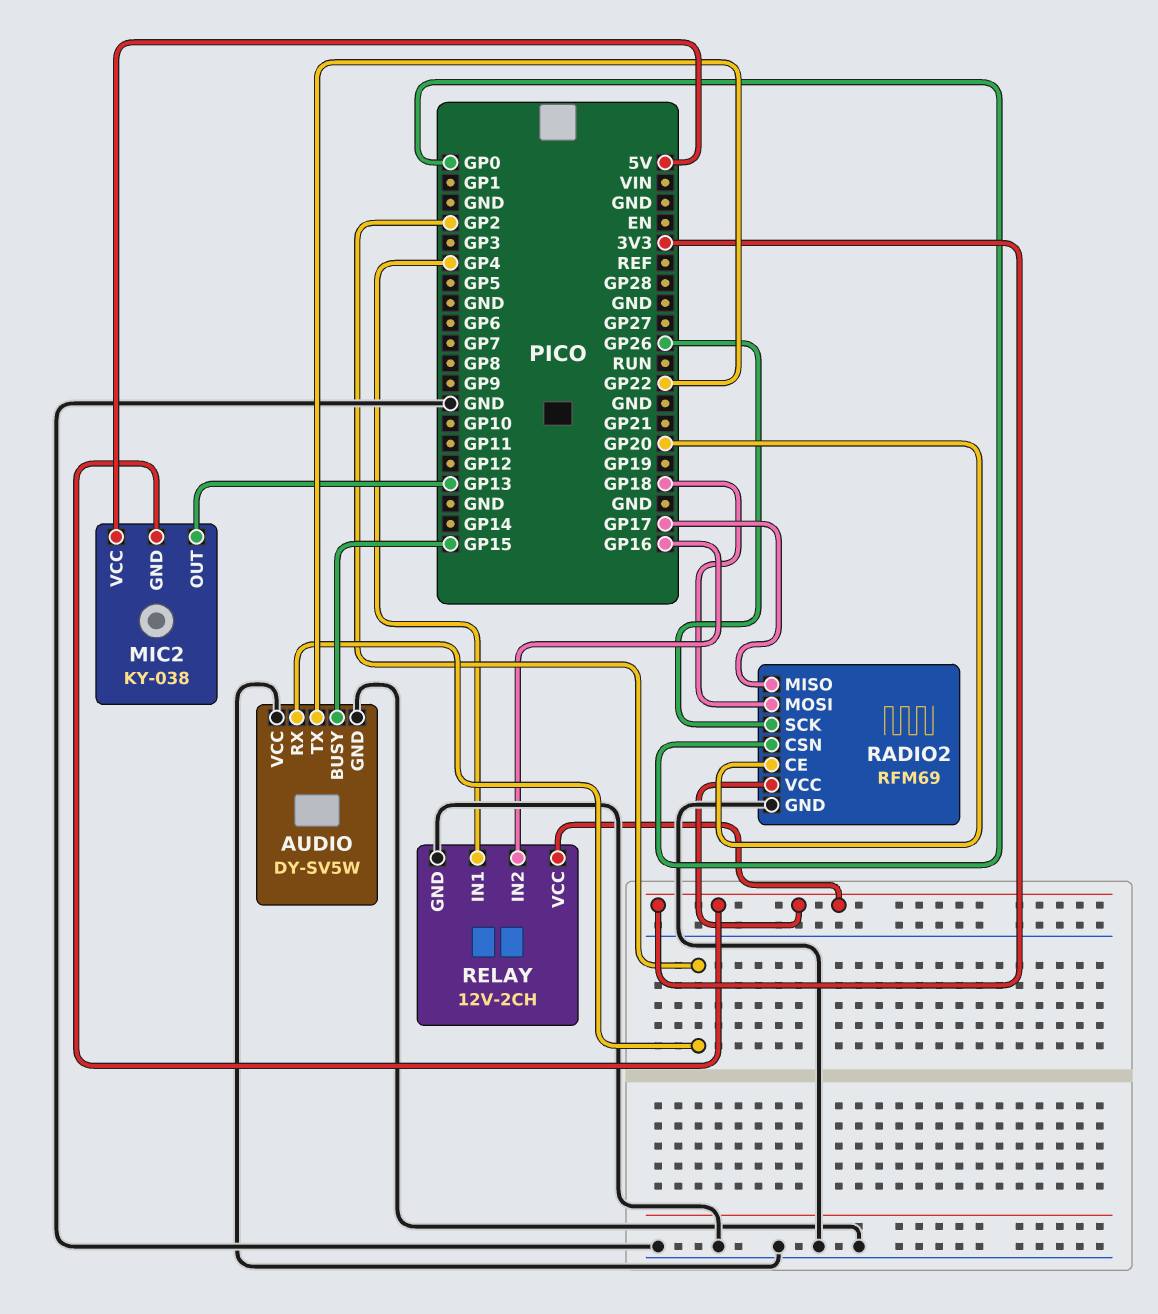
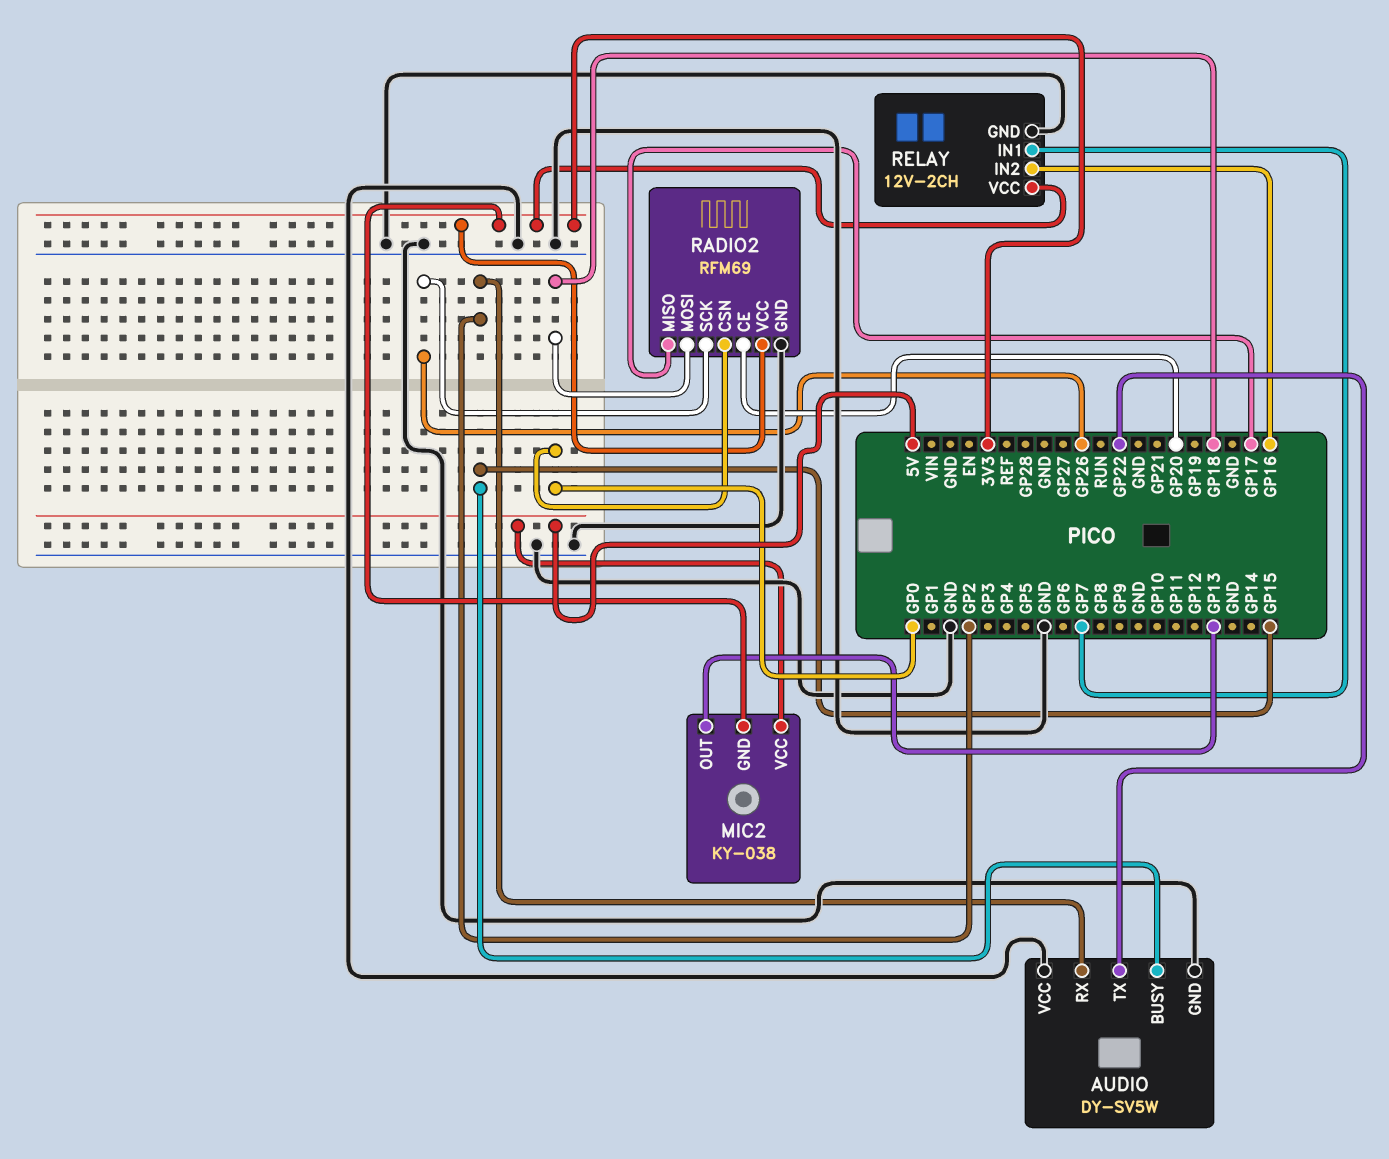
RELAY pin IN1: GP4 -> GP7

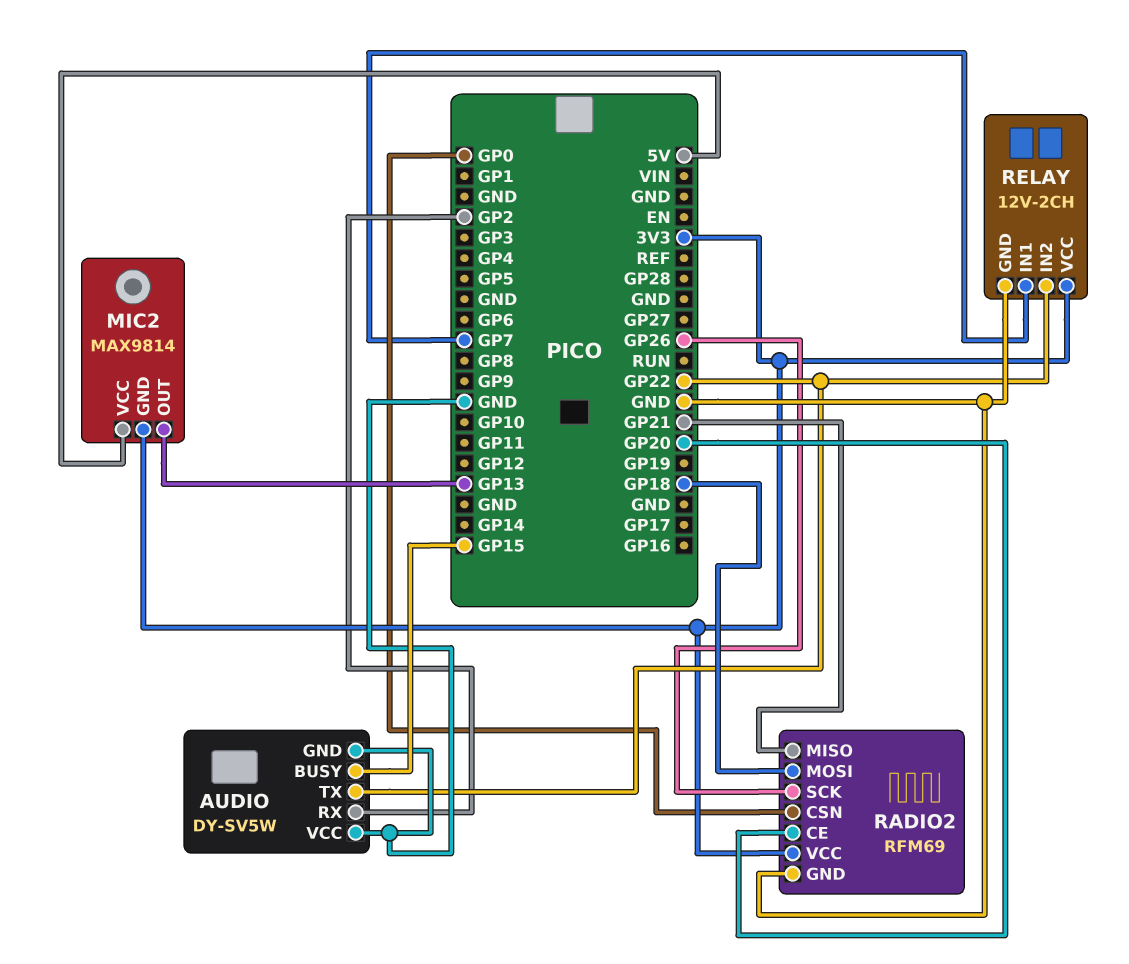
MIC2: KY-038 -> MAX9814
RADIO2 pin MISO: GP17 -> GP21
RELAY pin IN2: GP16 -> GP22

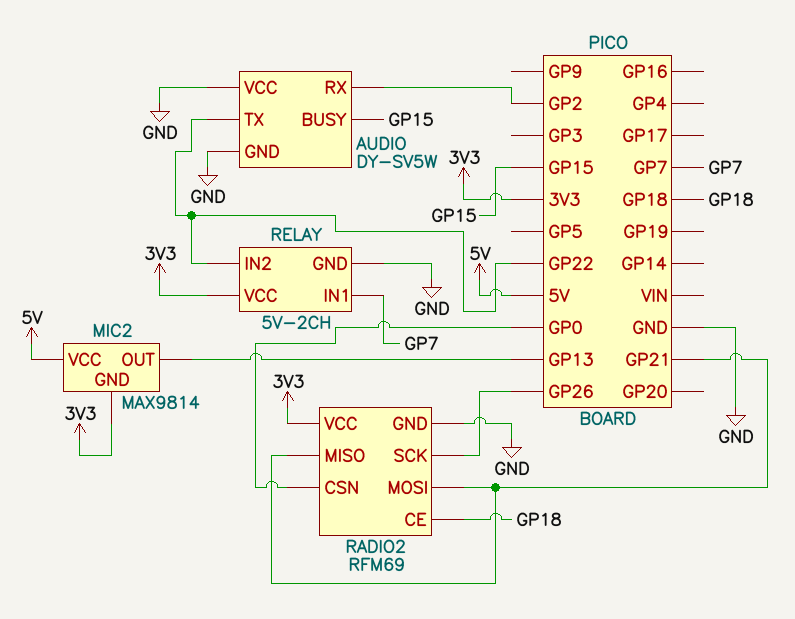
RADIO2 pin CE: GP20 -> GP18
RADIO2 pin MOSI: GP18 -> GP21
RELAY: 12V-2CH -> 5V-2CH

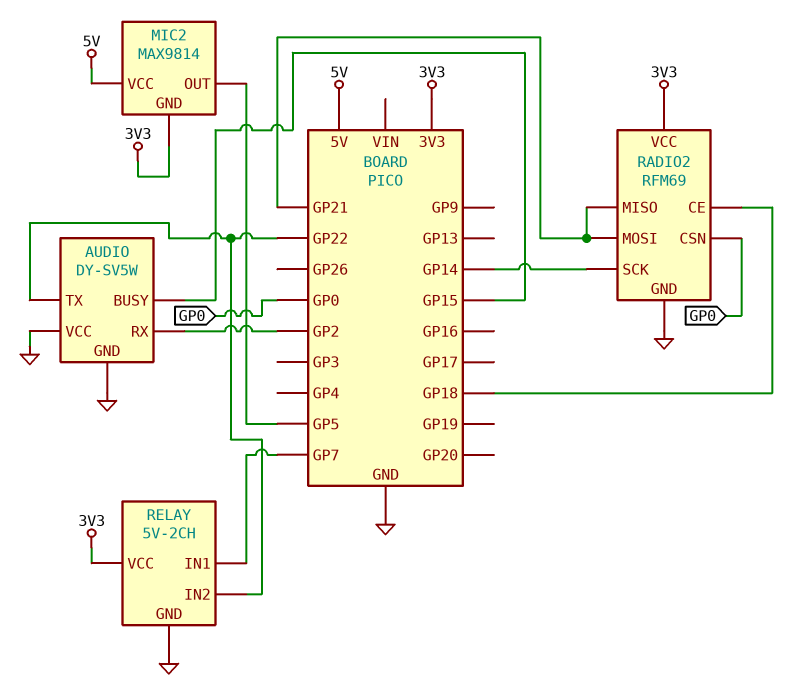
MIC2 pin OUT: GP13 -> GP5
RADIO2 pin SCK: GP26 -> GP14

